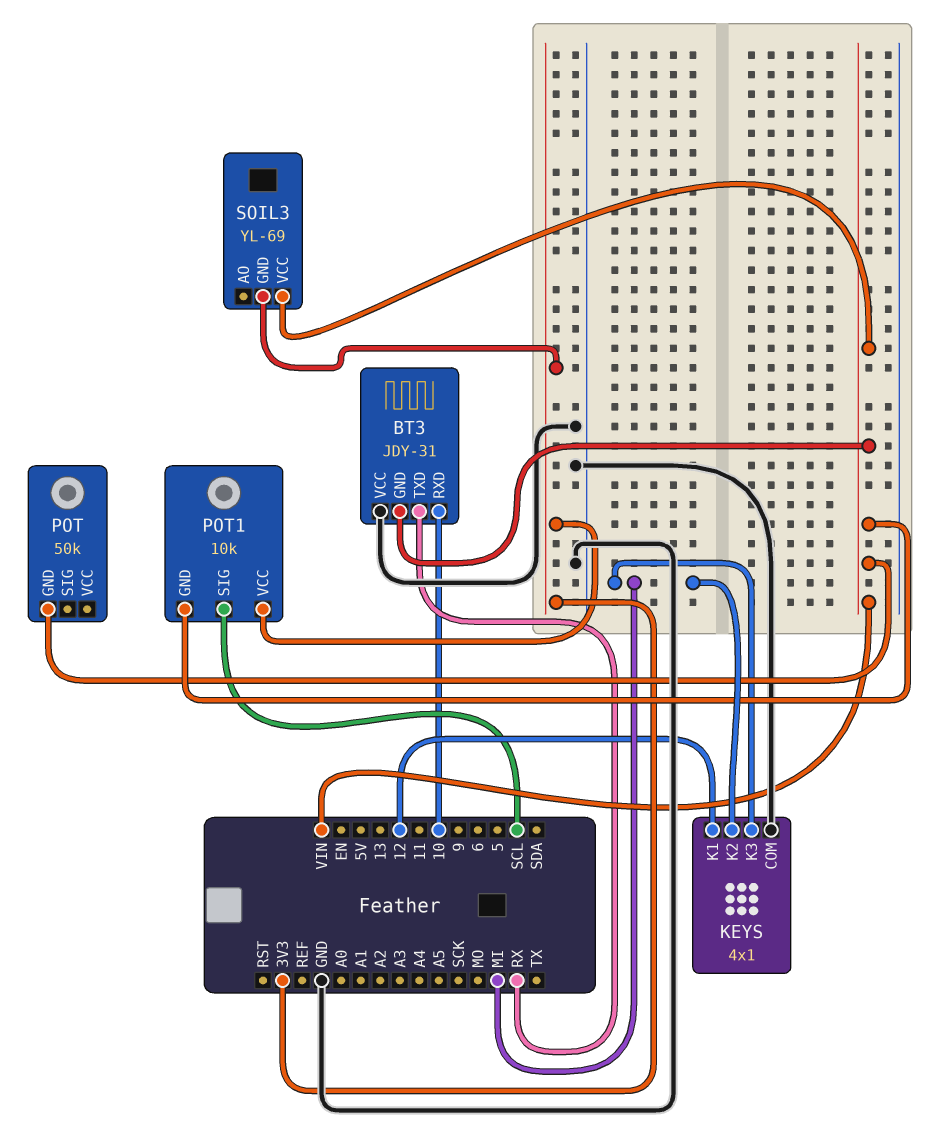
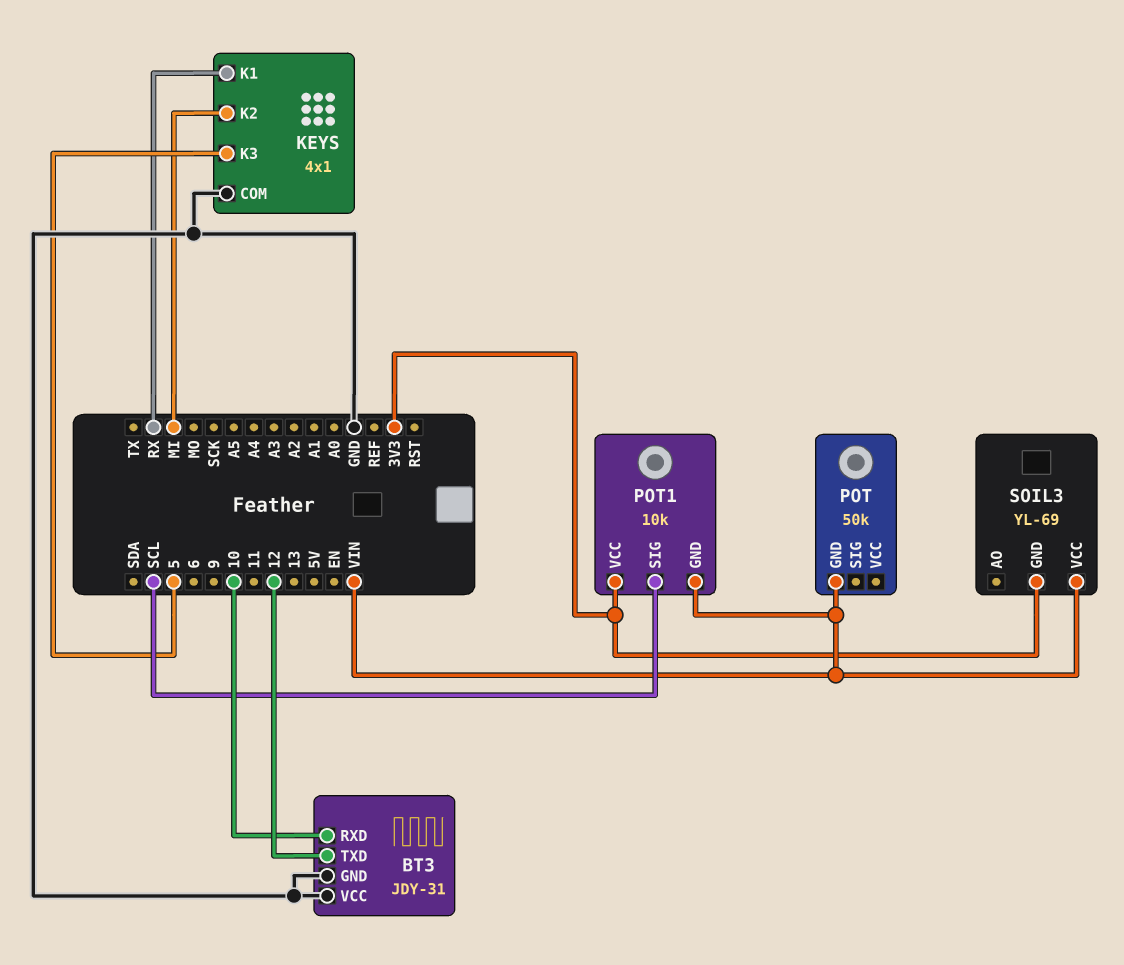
BT3 pin GND: VIN -> GND
BT3 pin TXD: RX -> 12
KEYS pin K1: 12 -> RX
KEYS pin K3: MI -> 5

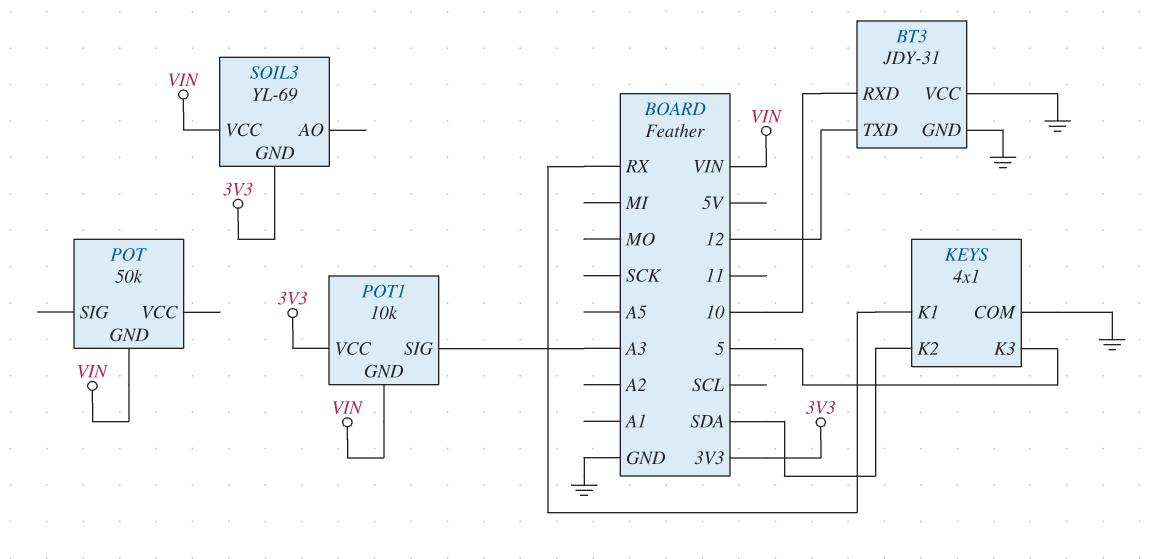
KEYS pin K2: MI -> SDA
POT1 pin SIG: SCL -> A3

